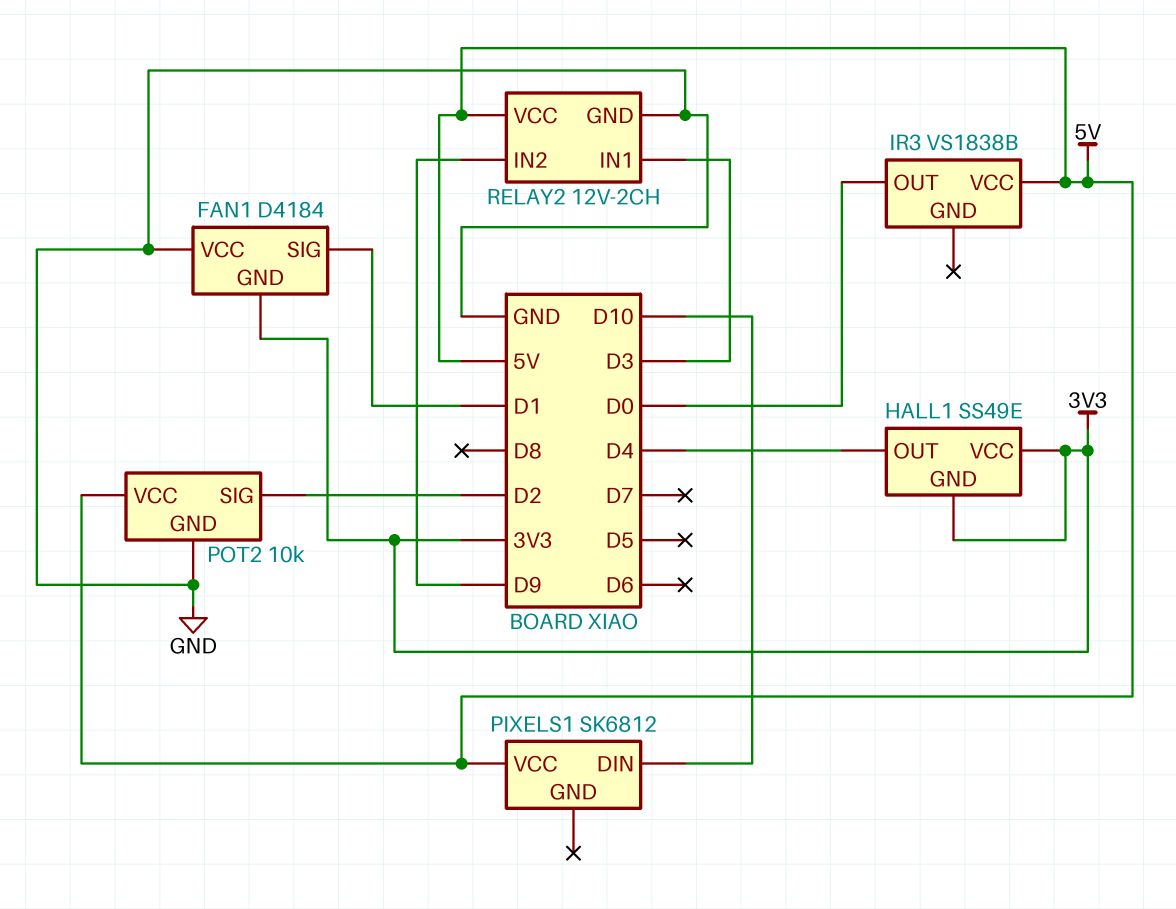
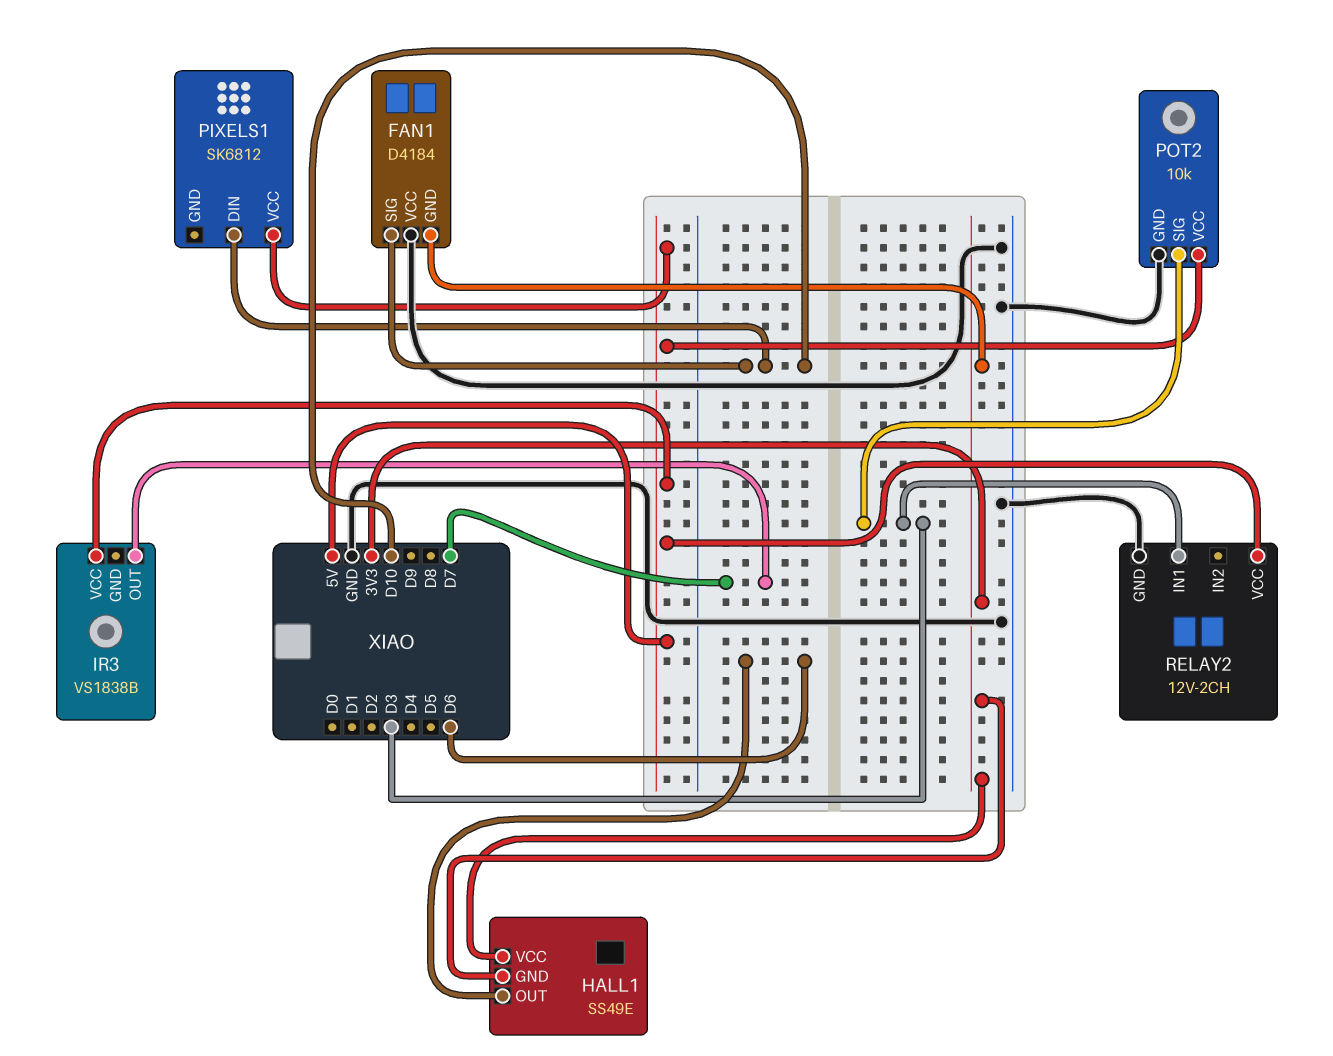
FAN1 pin SIG: D1 -> D10
HALL1 pin OUT: D4 -> D6
IR3 pin OUT: D0 -> D7
POT2 pin SIG: D2 -> D3
RELAY2 pin IN2: D9 -> none

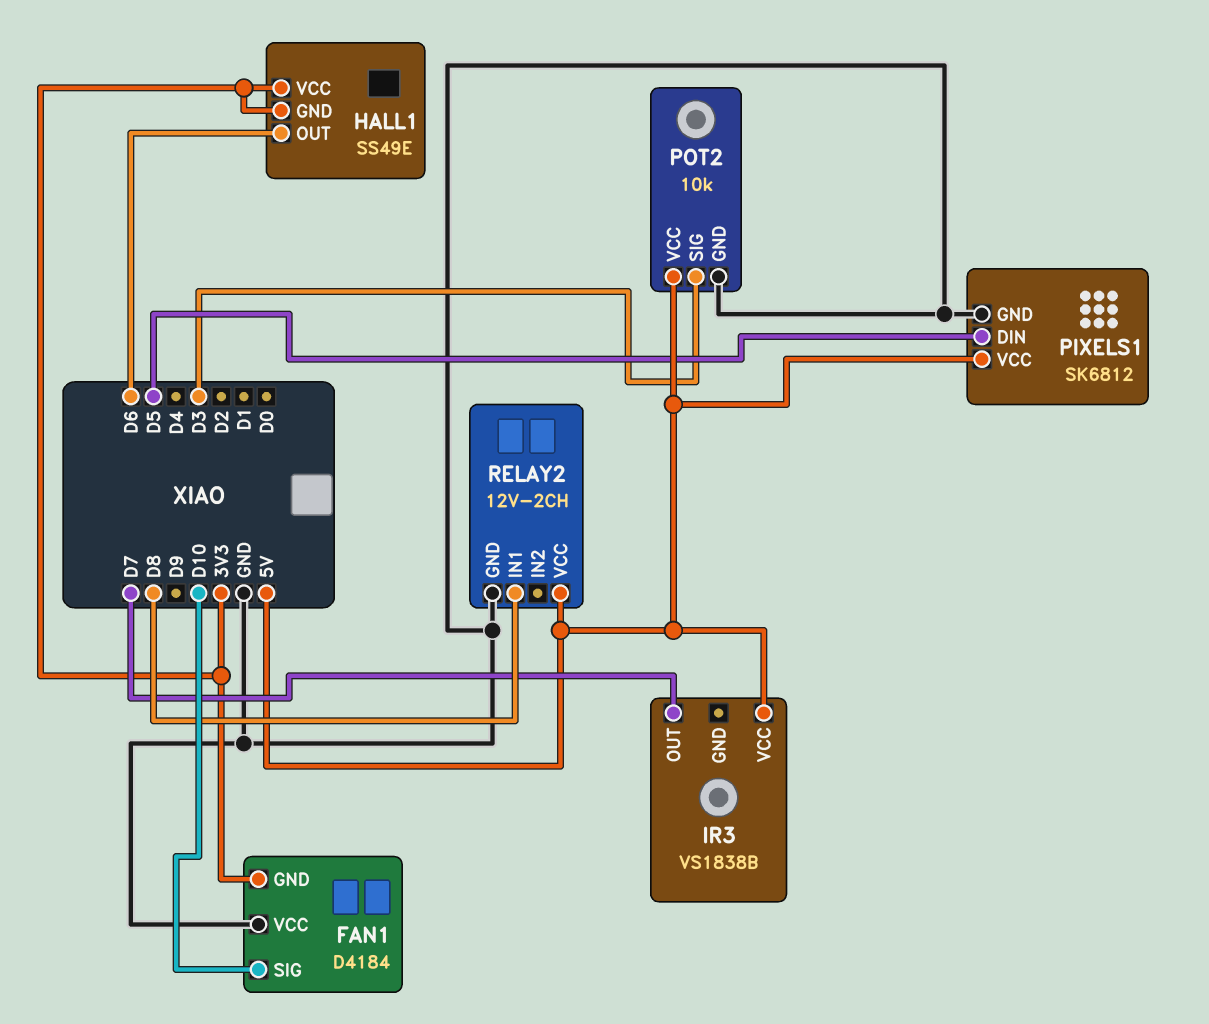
PIXELS1 pin DIN: D10 -> D5
PIXELS1 pin GND: none -> GND
RELAY2 pin IN1: D3 -> D8

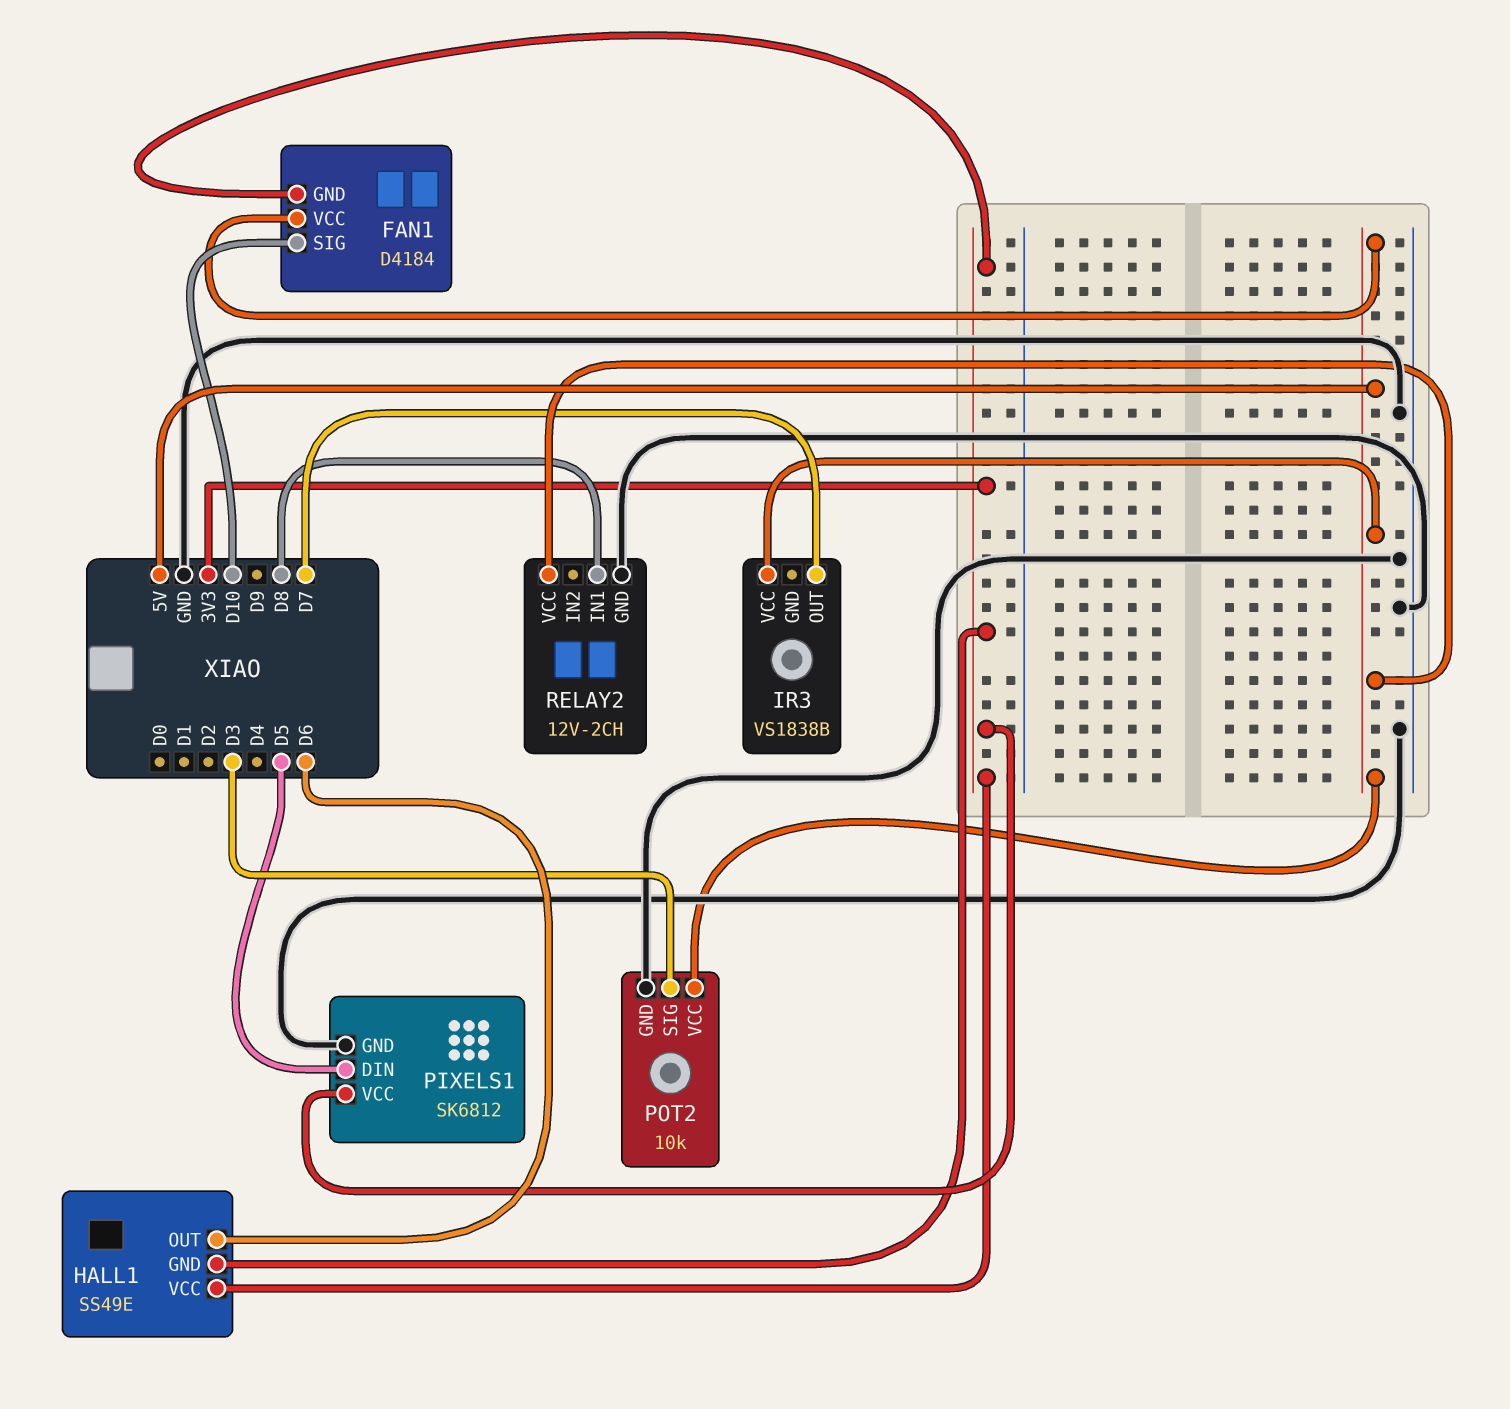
FAN1 pin VCC: GND -> 5V
PIXELS1 pin VCC: 5V -> 3V3

